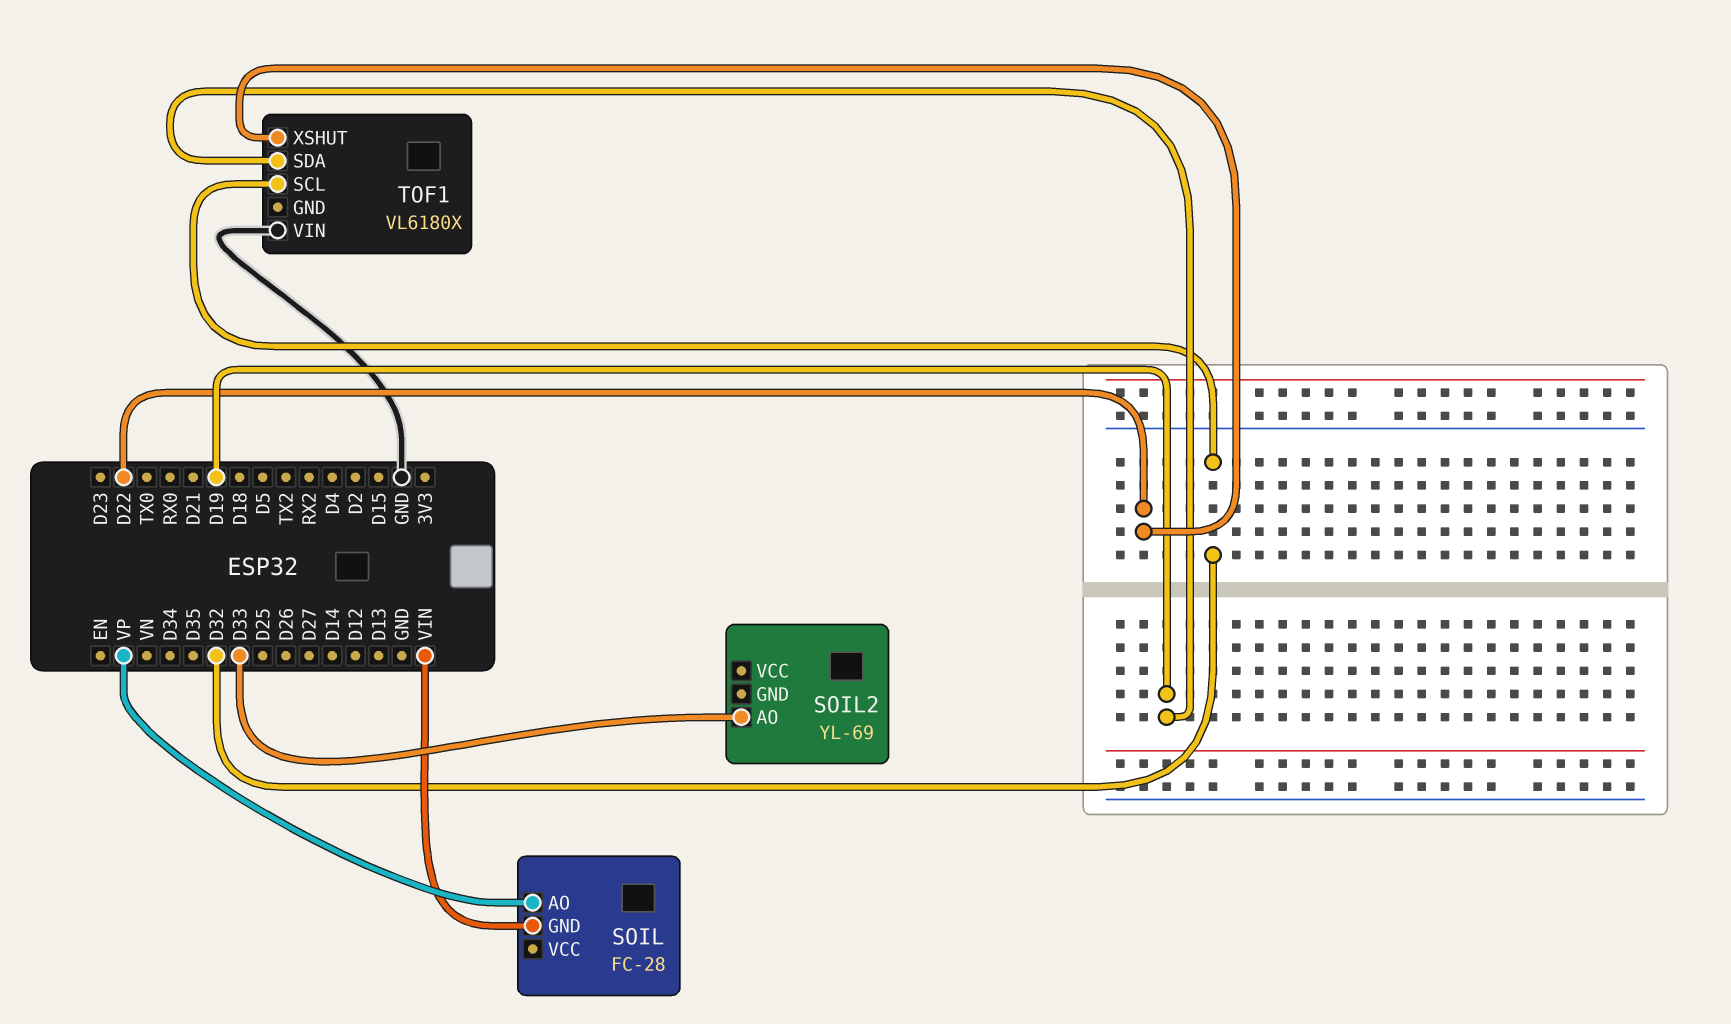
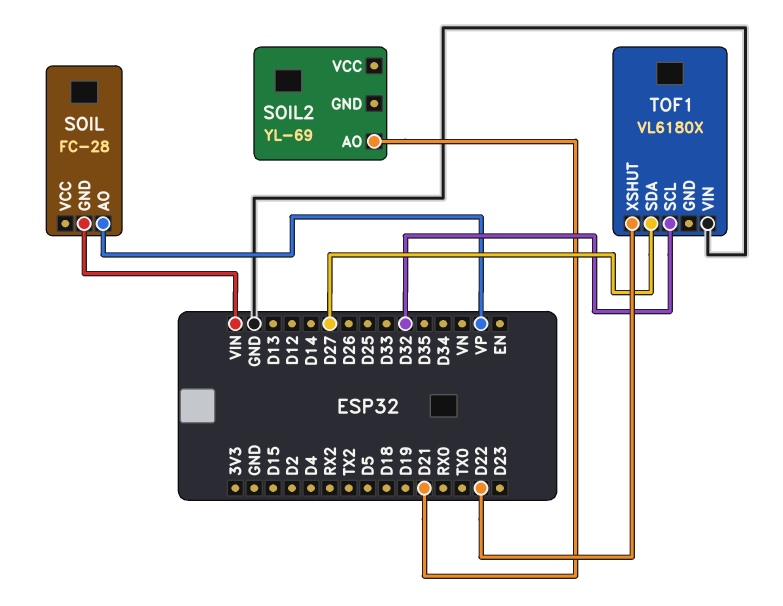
SOIL2 pin AO: D33 -> D21
TOF1 pin SDA: D19 -> D27

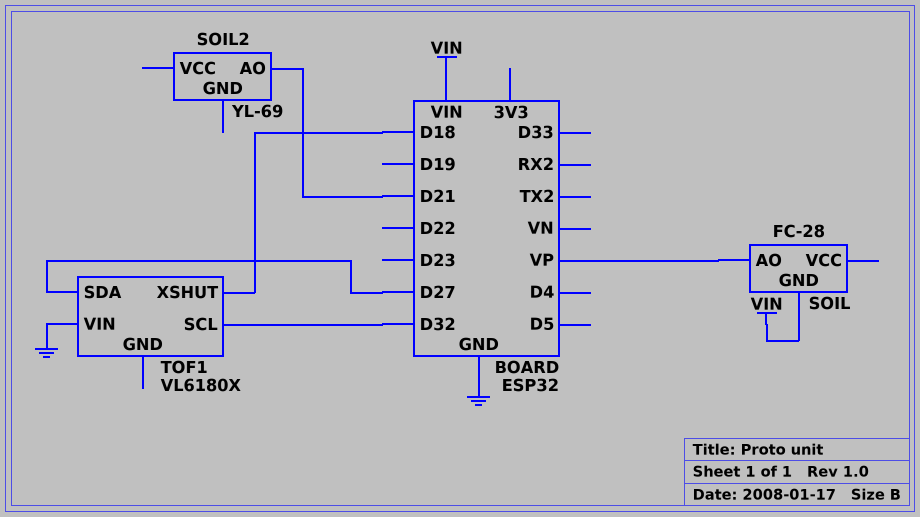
TOF1 pin XSHUT: D22 -> D18

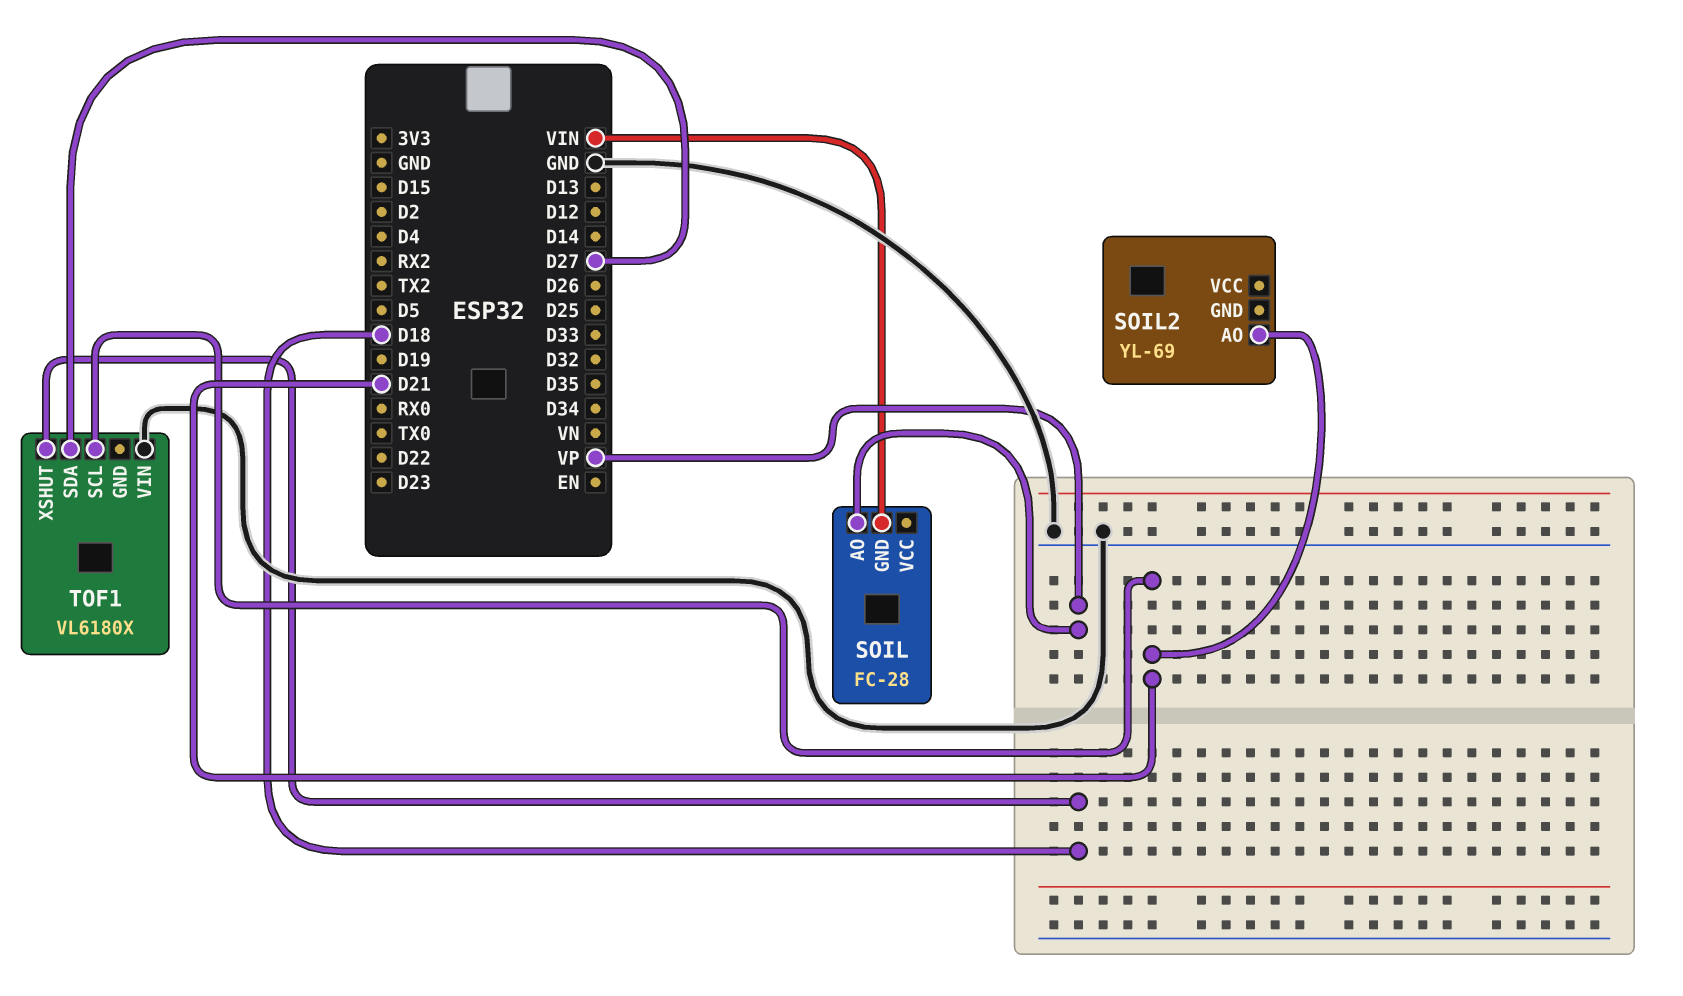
TOF1 pin SCL: D32 -> D21

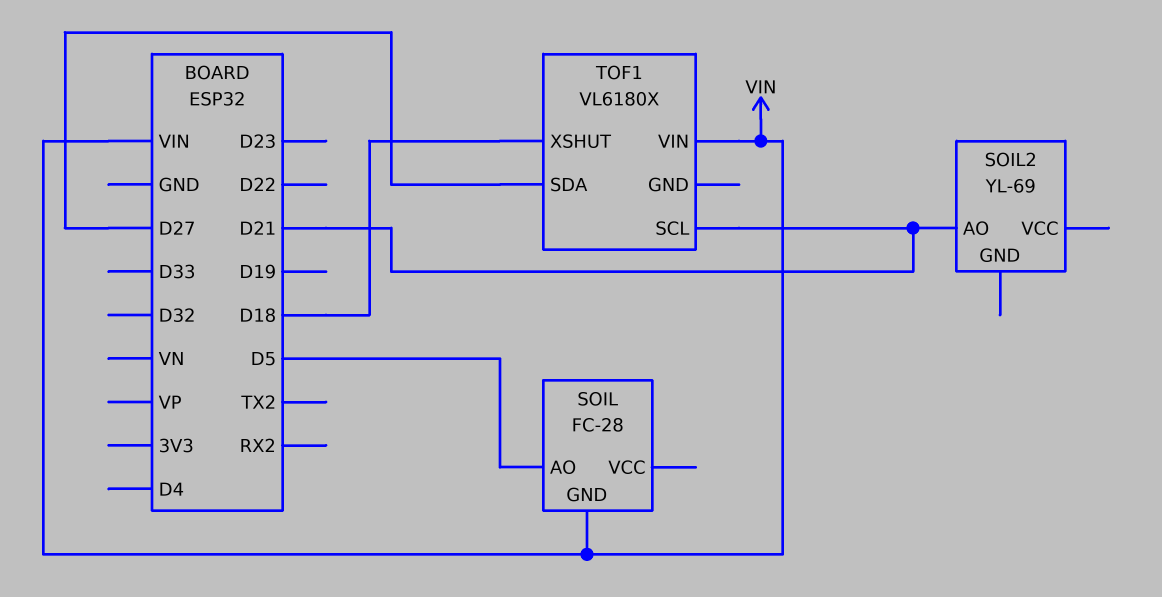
SOIL pin AO: VP -> D5
TOF1 pin VIN: GND -> VIN

